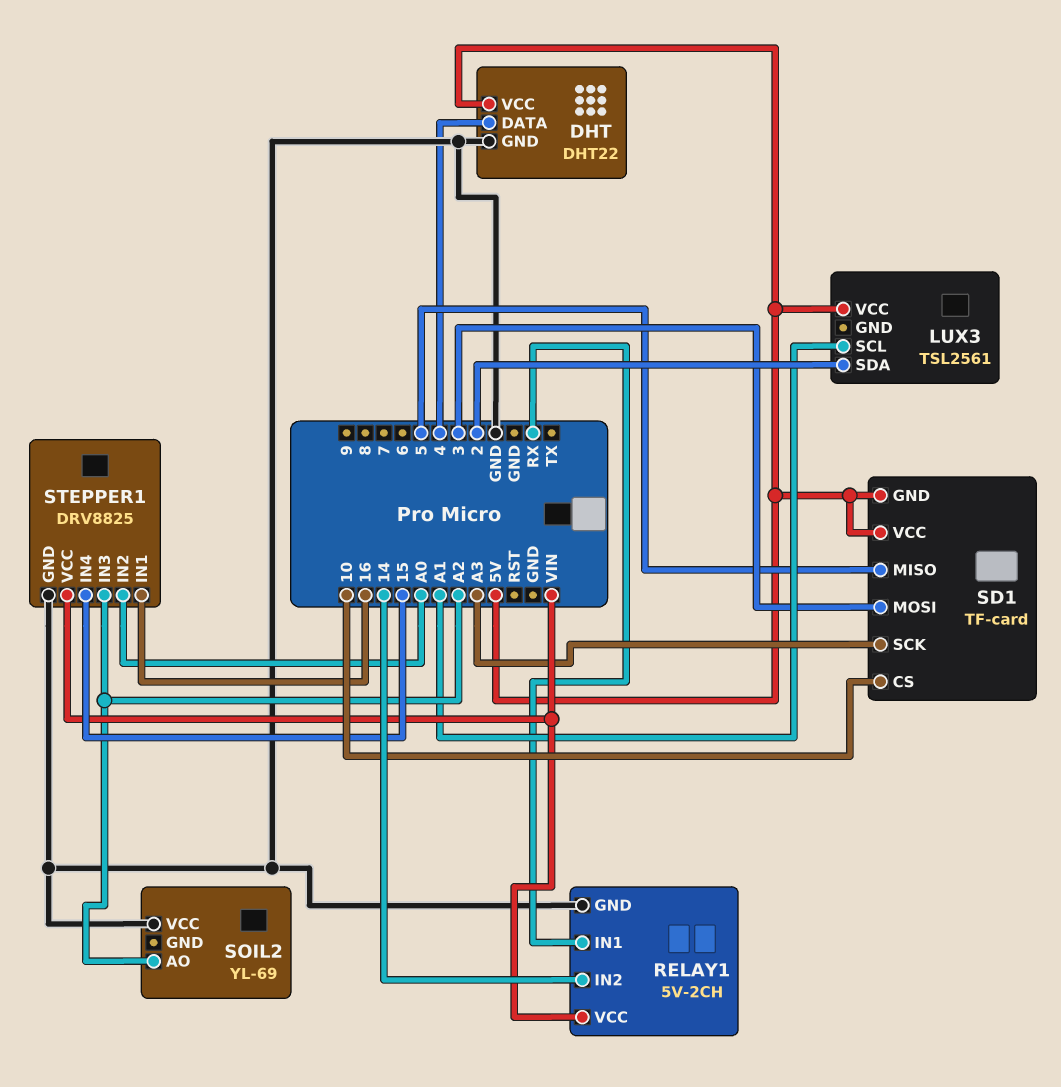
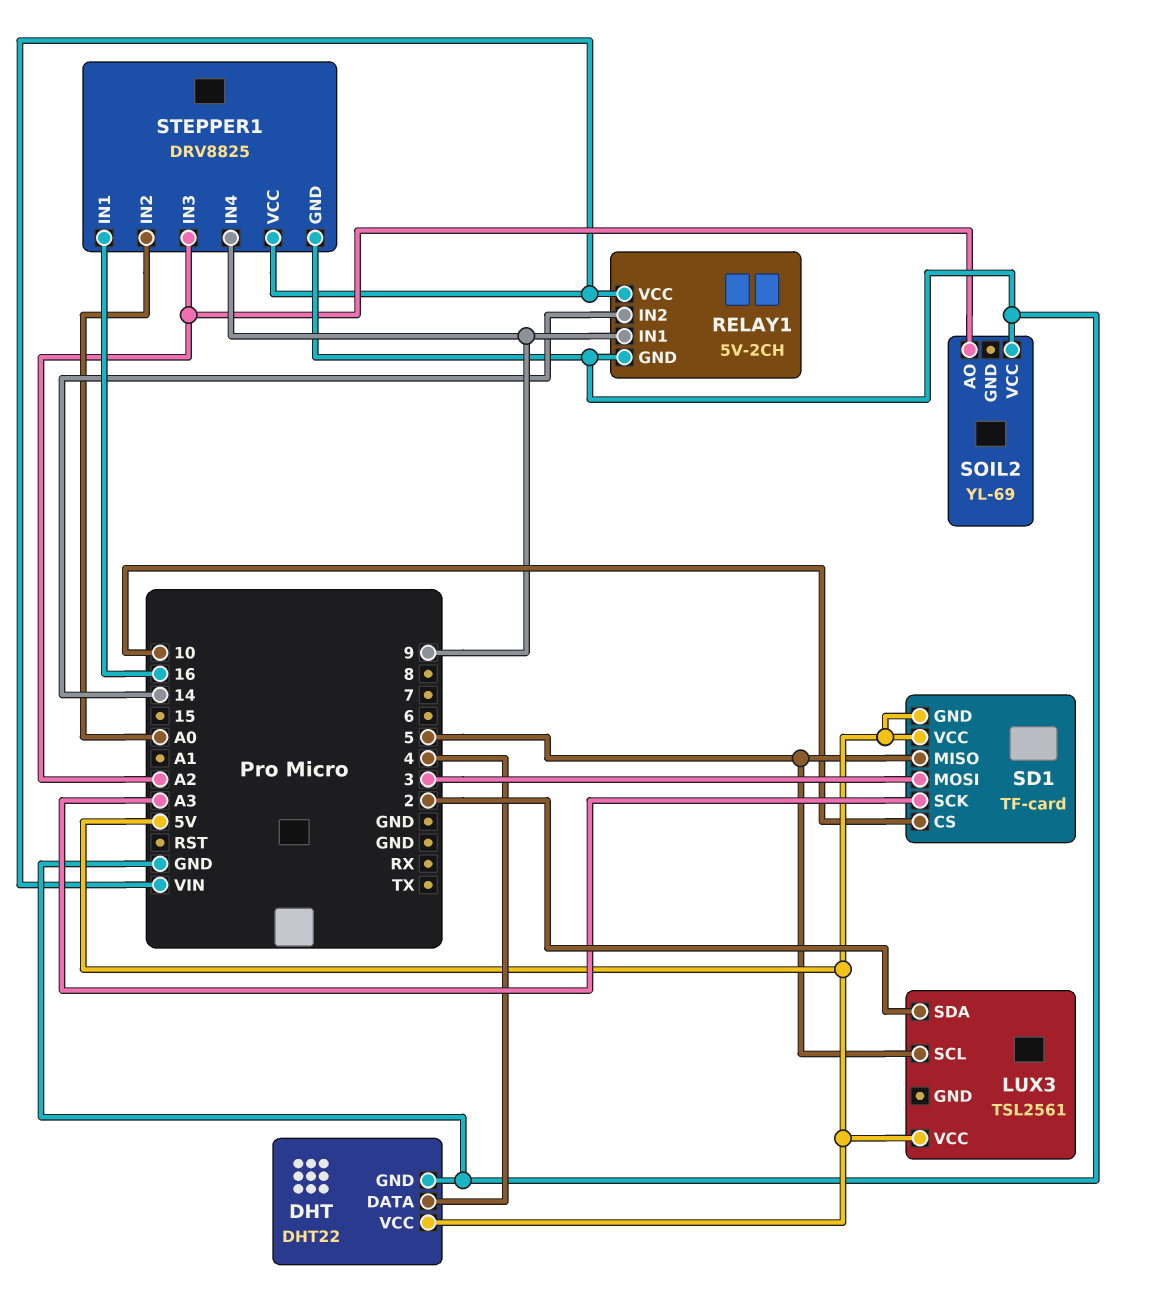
LUX3 pin SCL: A1 -> 5
RELAY1 pin IN1: RX -> 9
STEPPER1 pin IN4: 15 -> 9

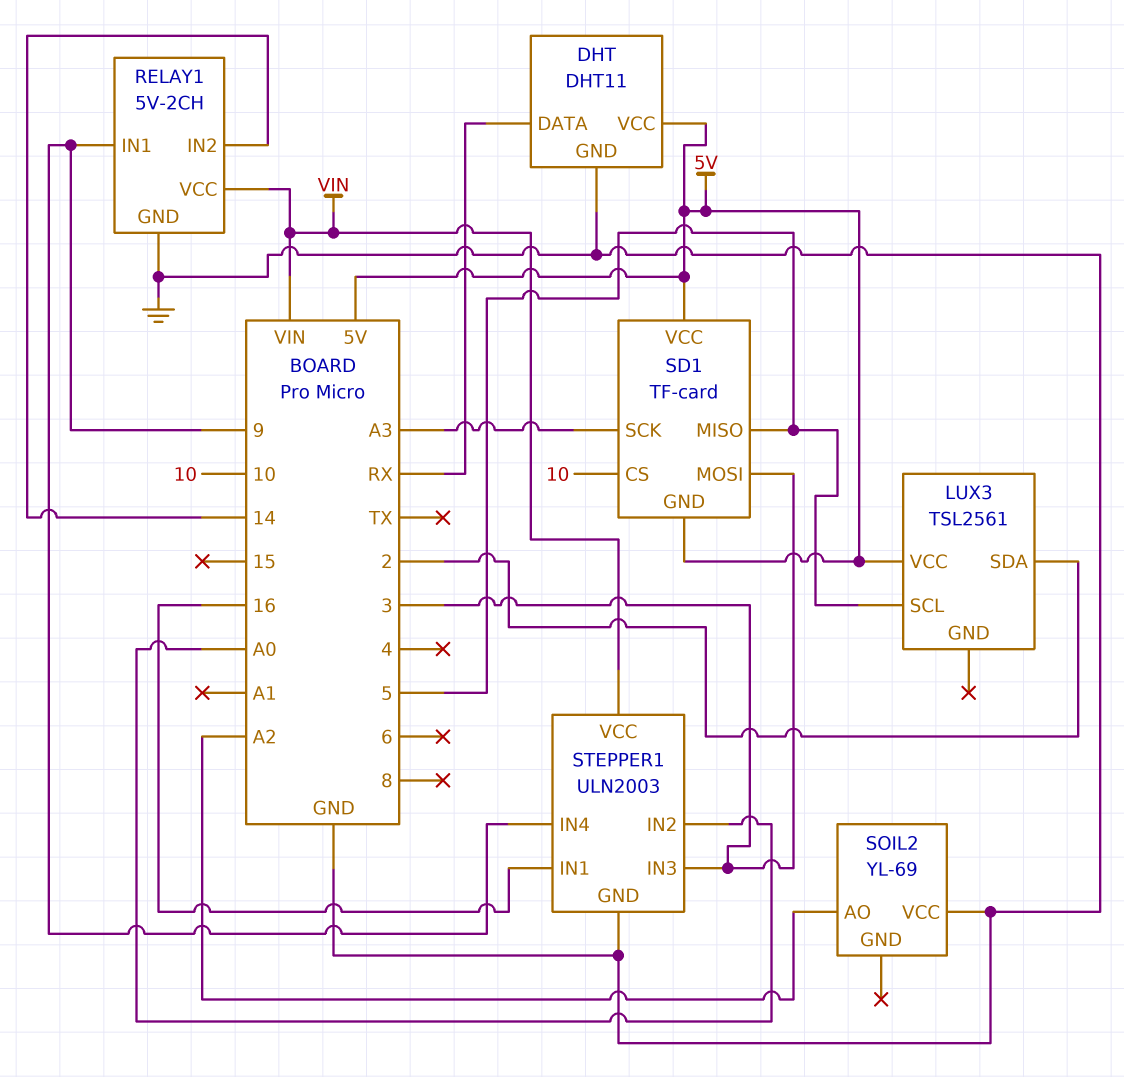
DHT: DHT22 -> DHT11
DHT pin DATA: 4 -> RX
STEPPER1: DRV8825 -> ULN2003
STEPPER1 pin IN3: A2 -> 3

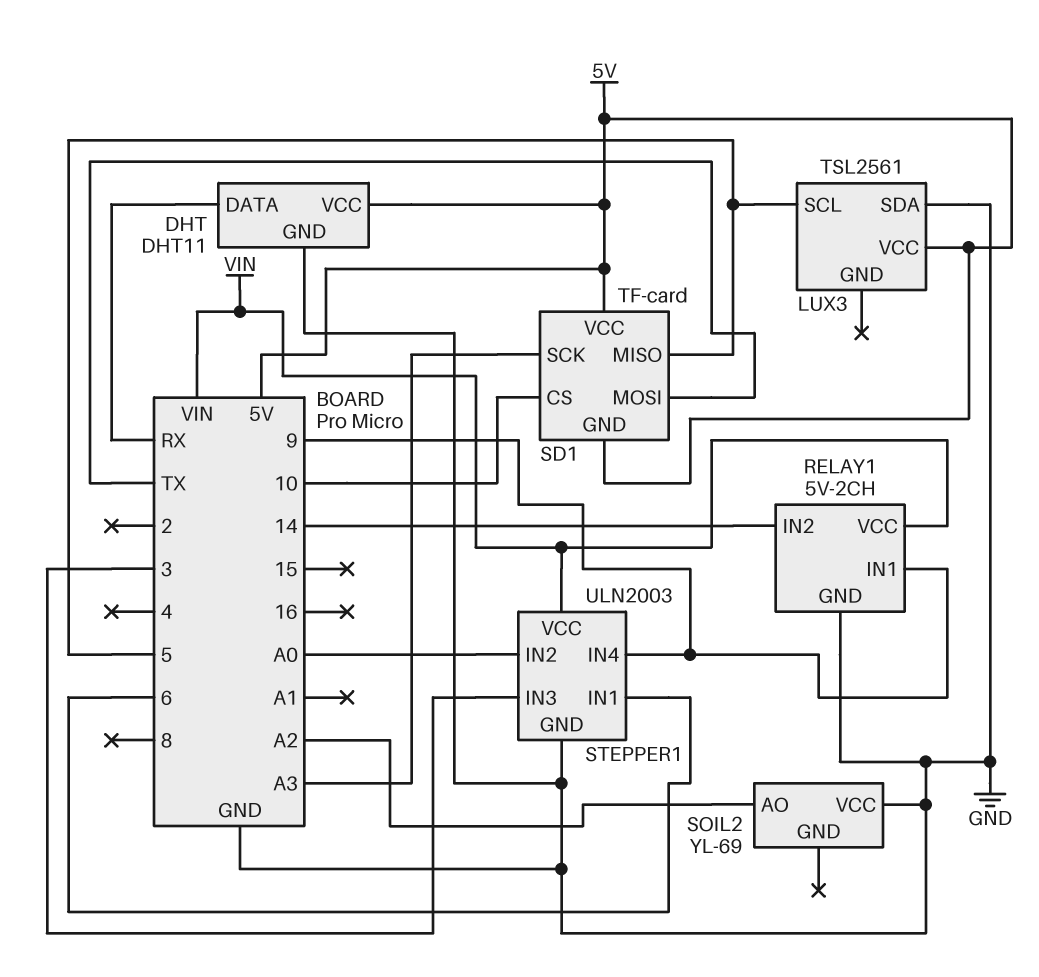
LUX3 pin SDA: 2 -> GND
SD1 pin MOSI: 3 -> TX
STEPPER1 pin IN1: 16 -> 6

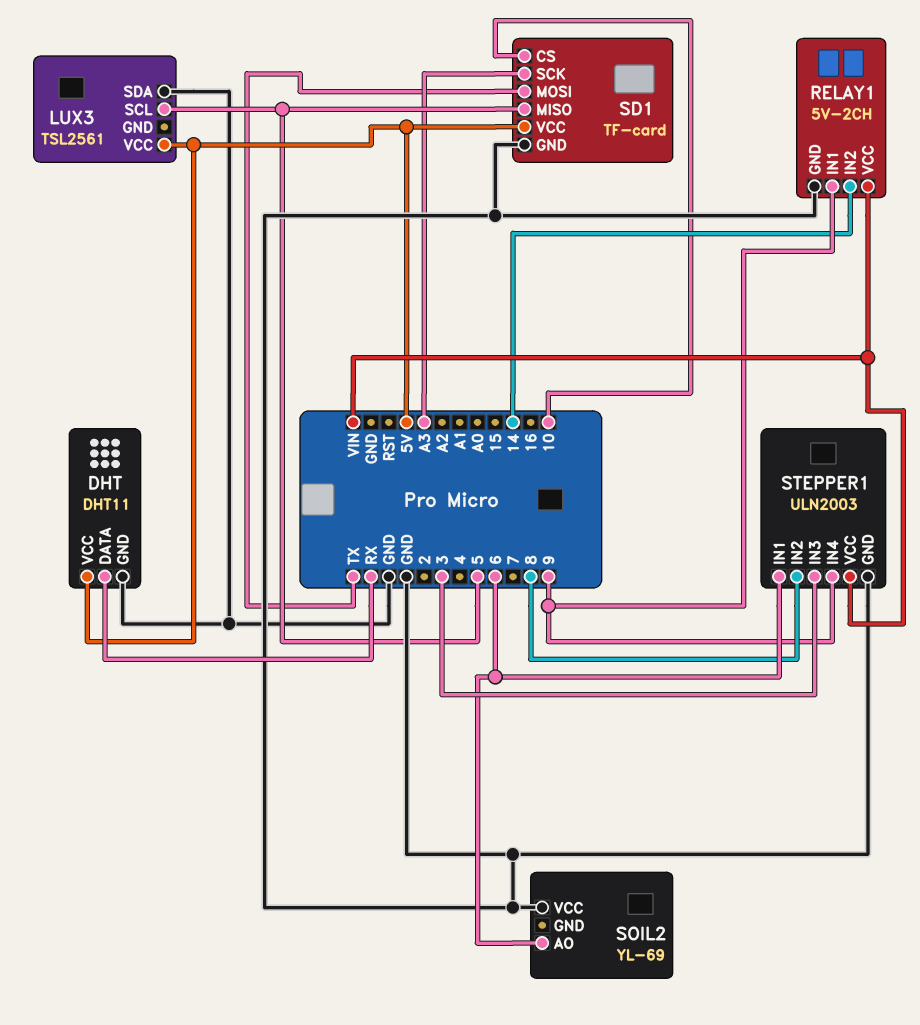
SD1 pin GND: 5V -> GND
SOIL2 pin AO: A2 -> 6
STEPPER1 pin IN2: A0 -> 8

